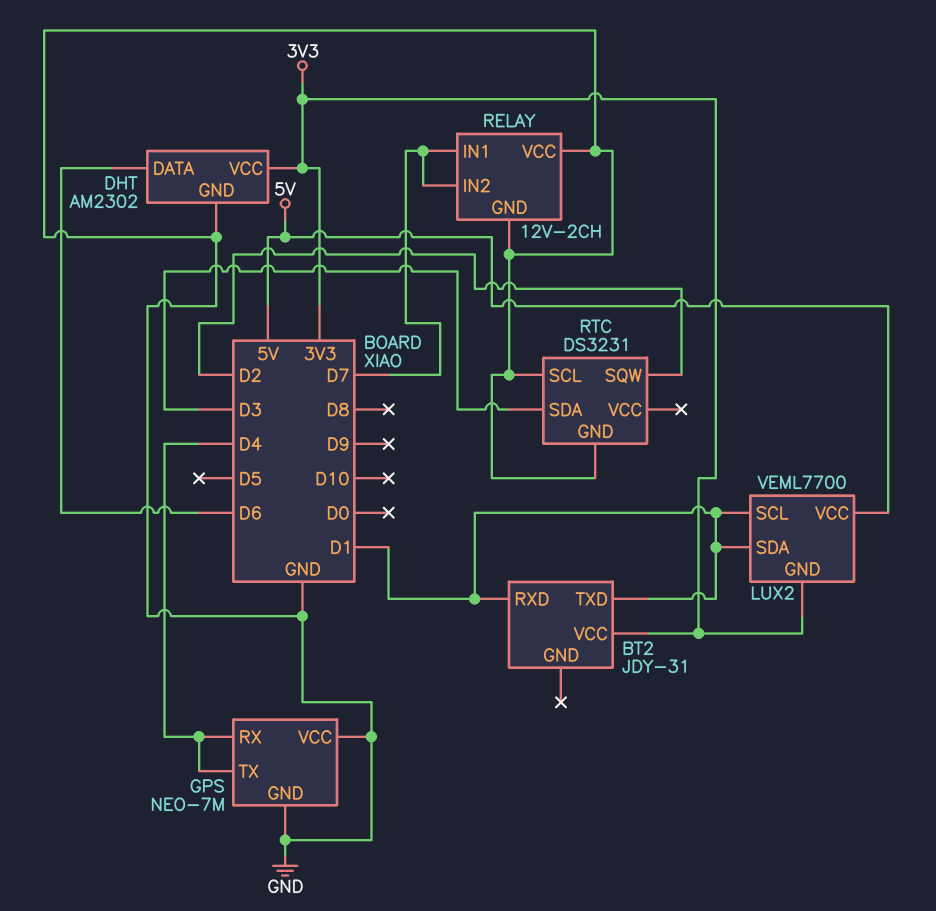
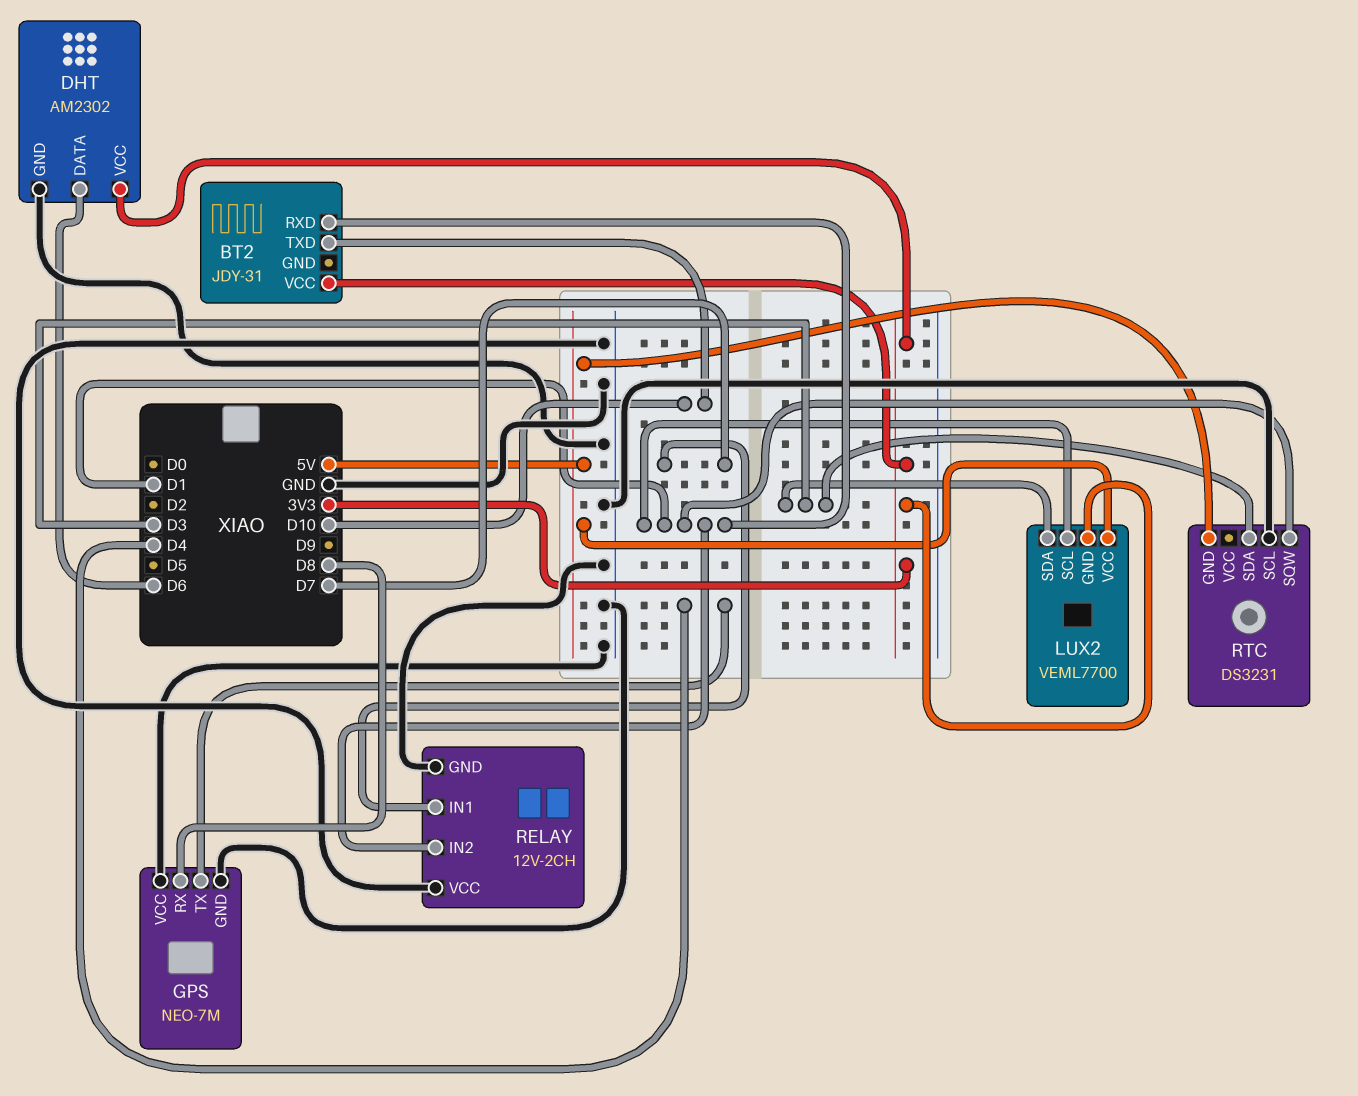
BT2 pin TXD: D1 -> D10
GPS pin RX: D4 -> D8
LUX2 pin SDA: D1 -> D3
RELAY pin IN2: D7 -> D1
RTC pin GND: GND -> 5V
RTC pin SQW: D2 -> D1

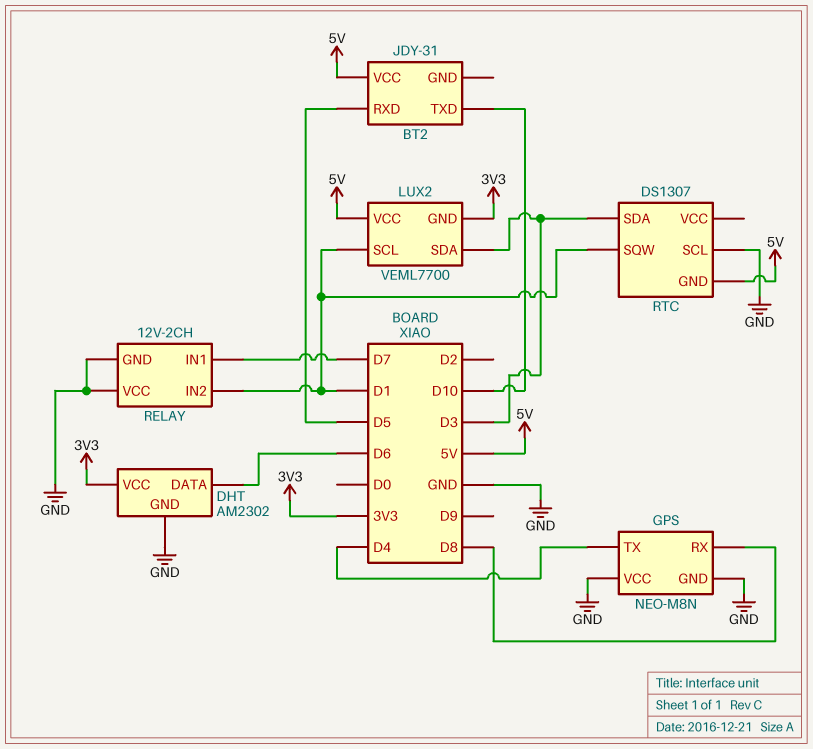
BT2 pin RXD: D1 -> D5
BT2 pin VCC: 3V3 -> 5V
GPS: NEO-7M -> NEO-M8N
RTC: DS3231 -> DS1307

